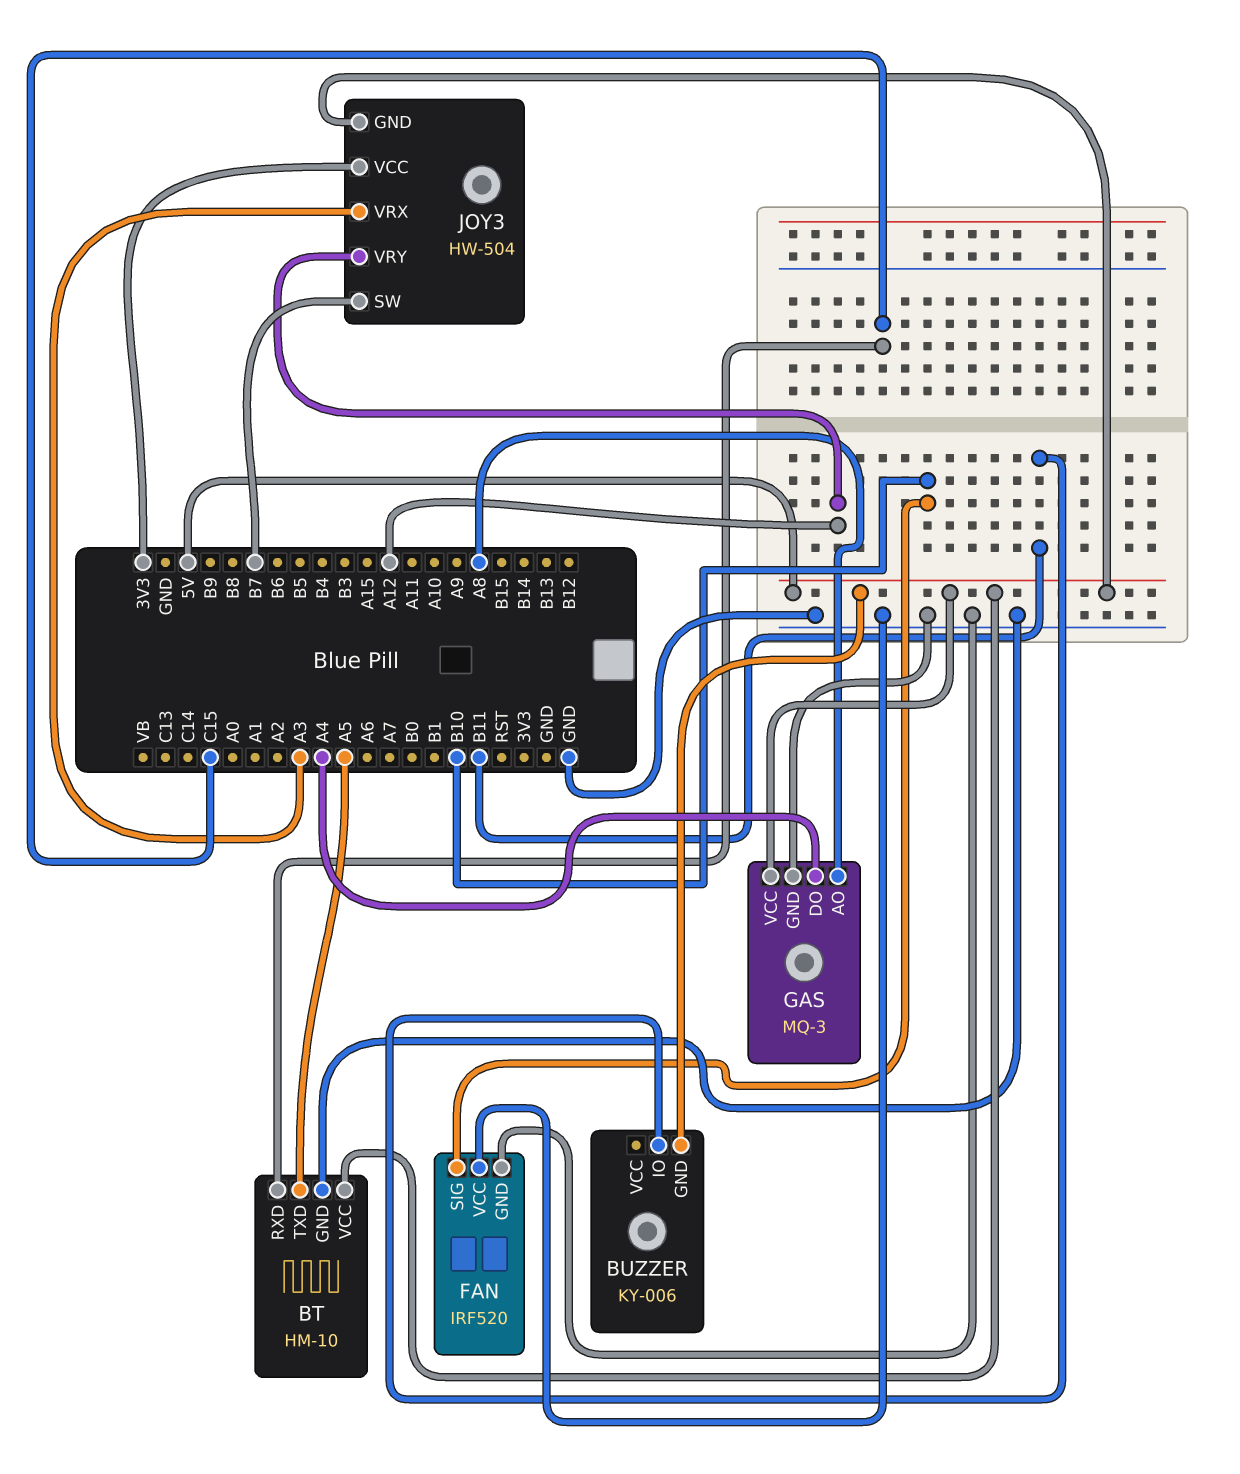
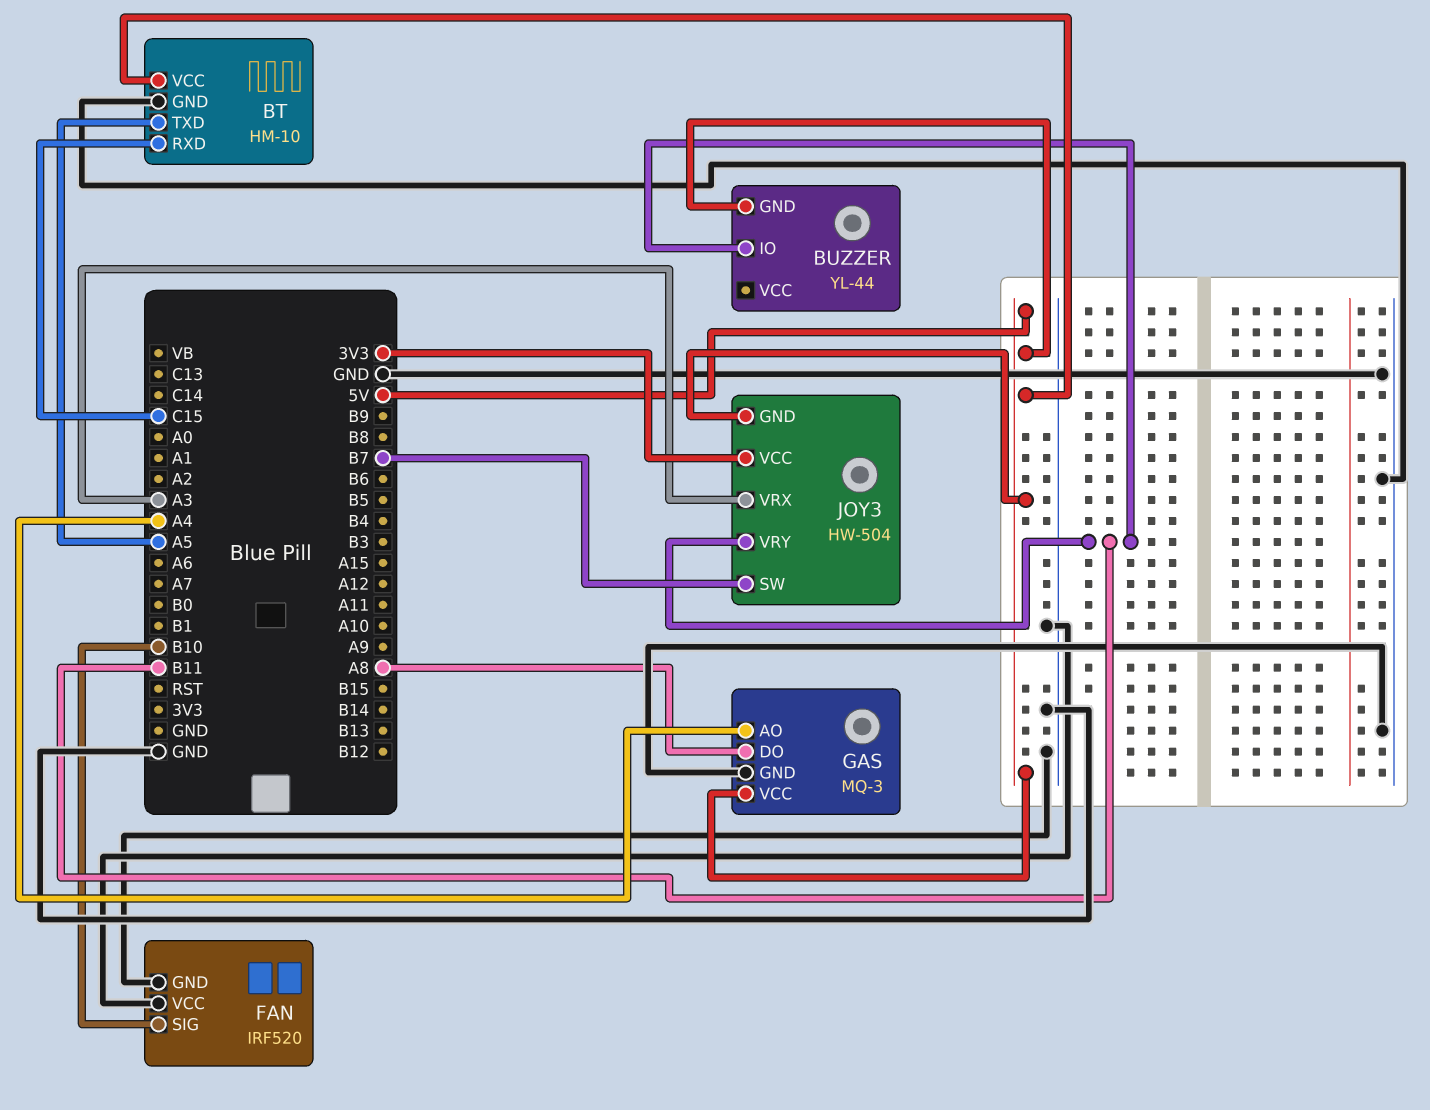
BUZZER: KY-006 -> YL-44
GAS pin AO: A8 -> A4
GAS pin DO: A4 -> A8
JOY3 pin VRY: A12 -> B11

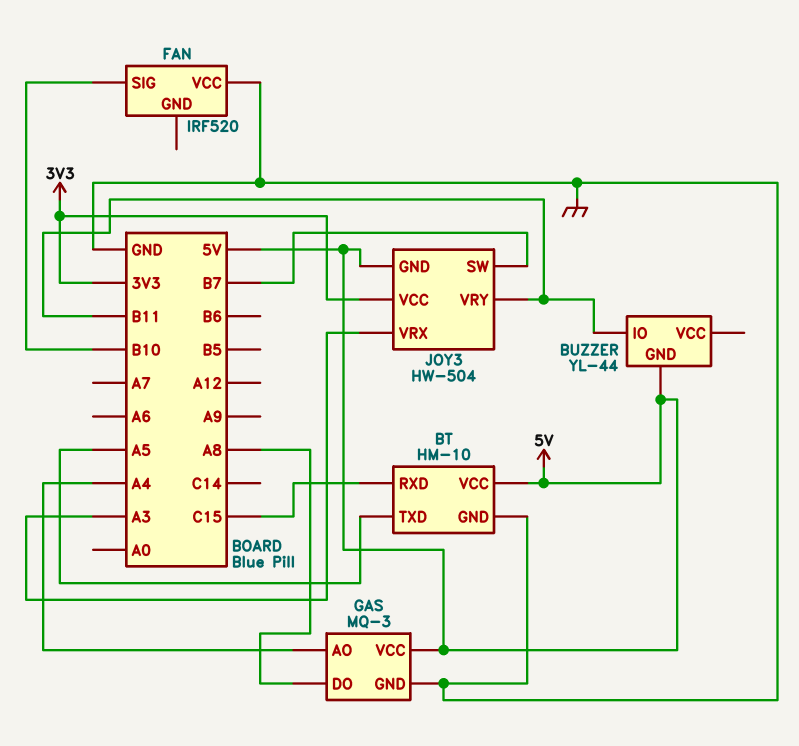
FAN pin GND: GND -> none

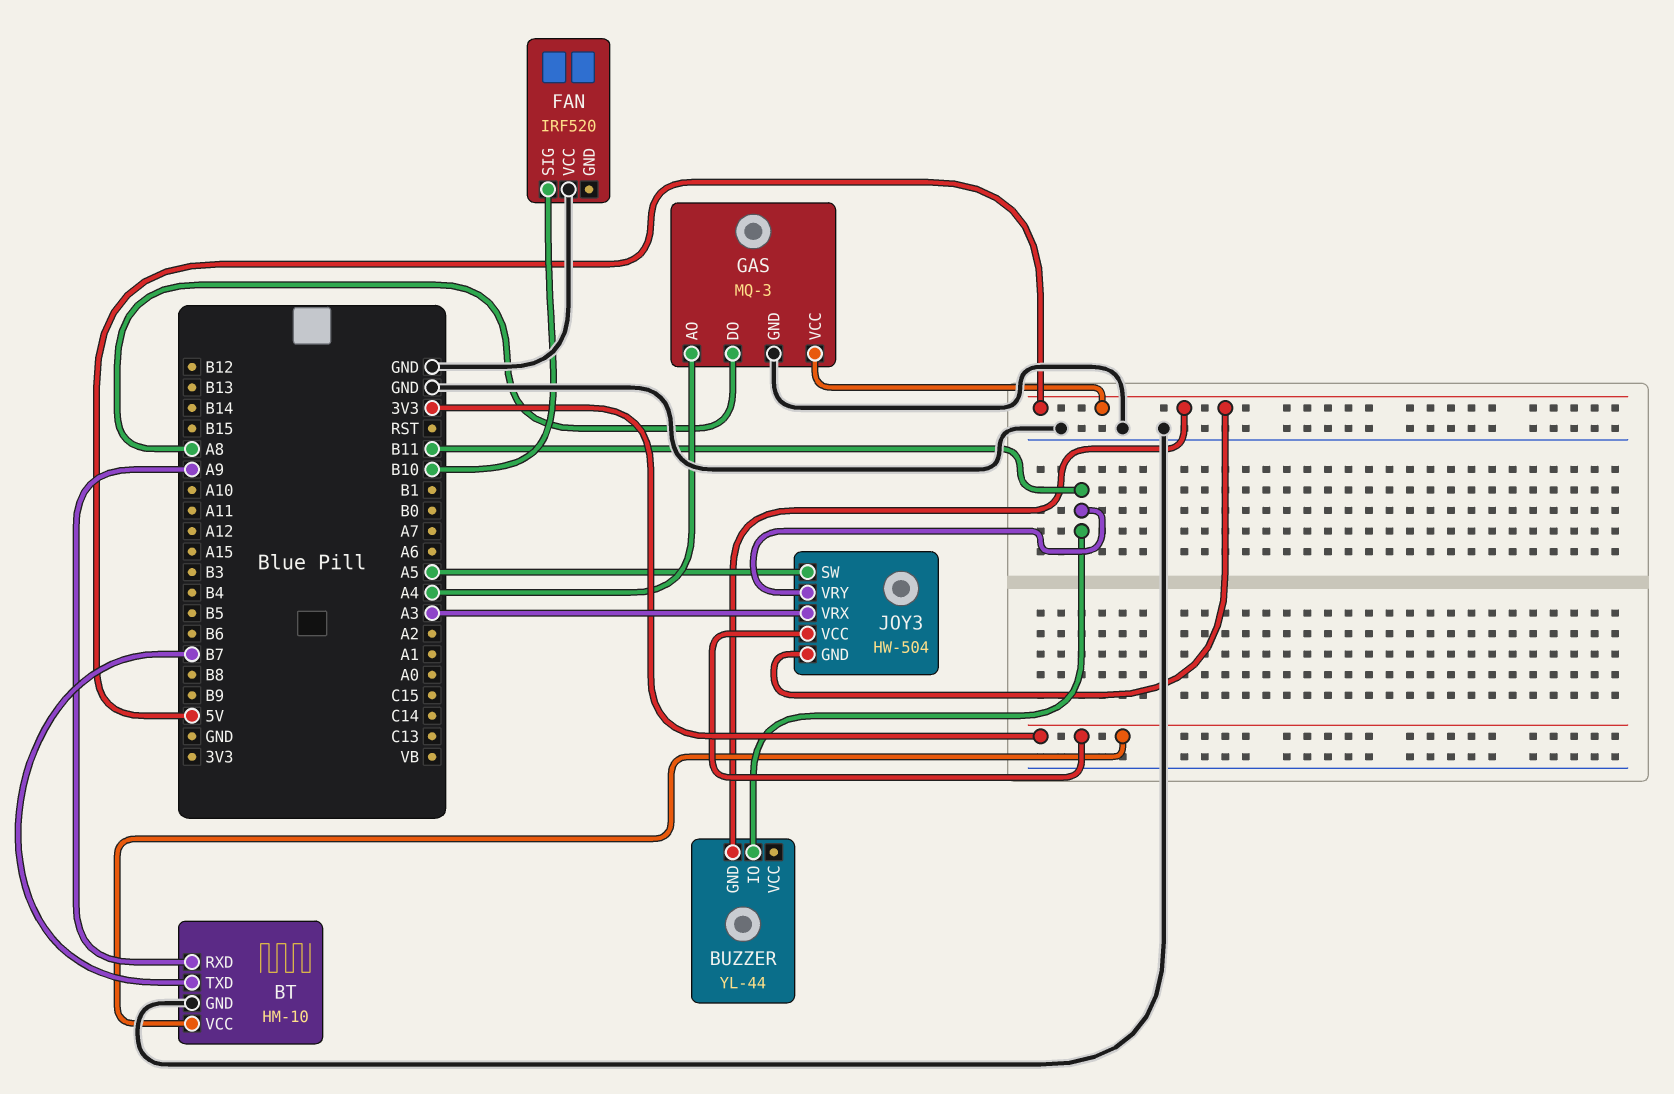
BT pin RXD: C15 -> A9
BT pin TXD: A5 -> B7
BT pin VCC: 5V -> 3V3
JOY3 pin SW: B7 -> A5

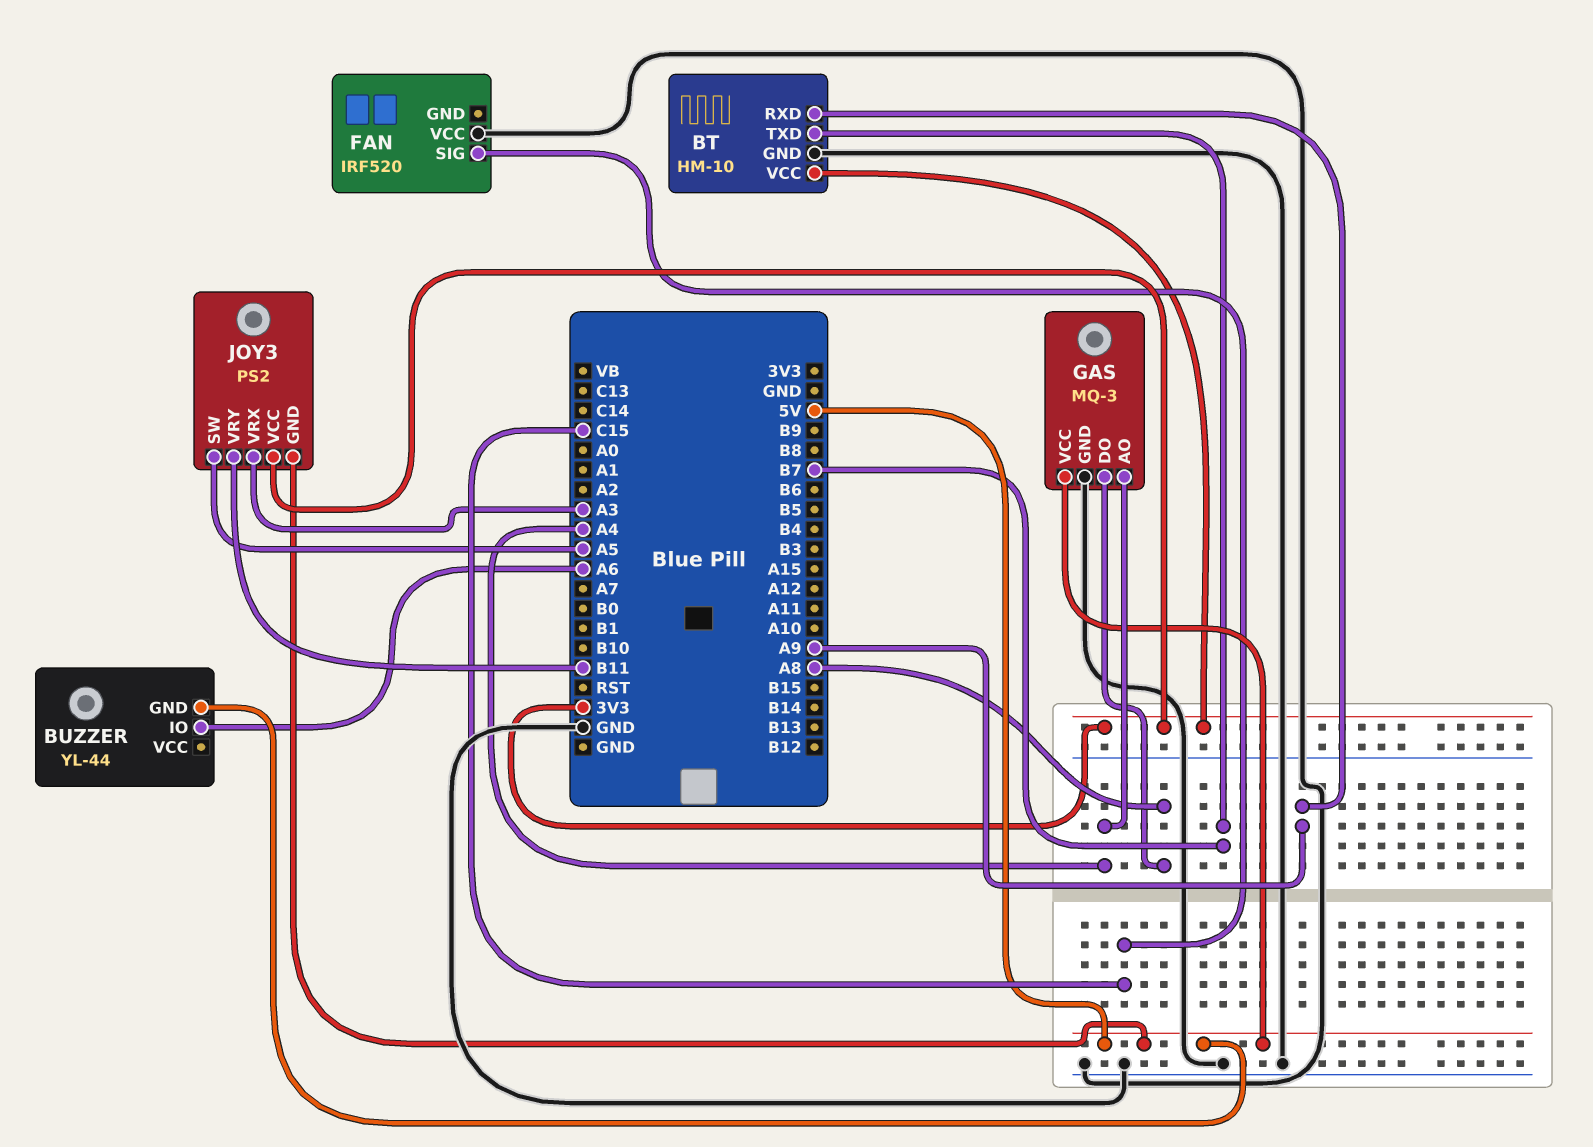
BUZZER pin IO: B11 -> A6
FAN pin SIG: B10 -> C15
JOY3: HW-504 -> PS2

